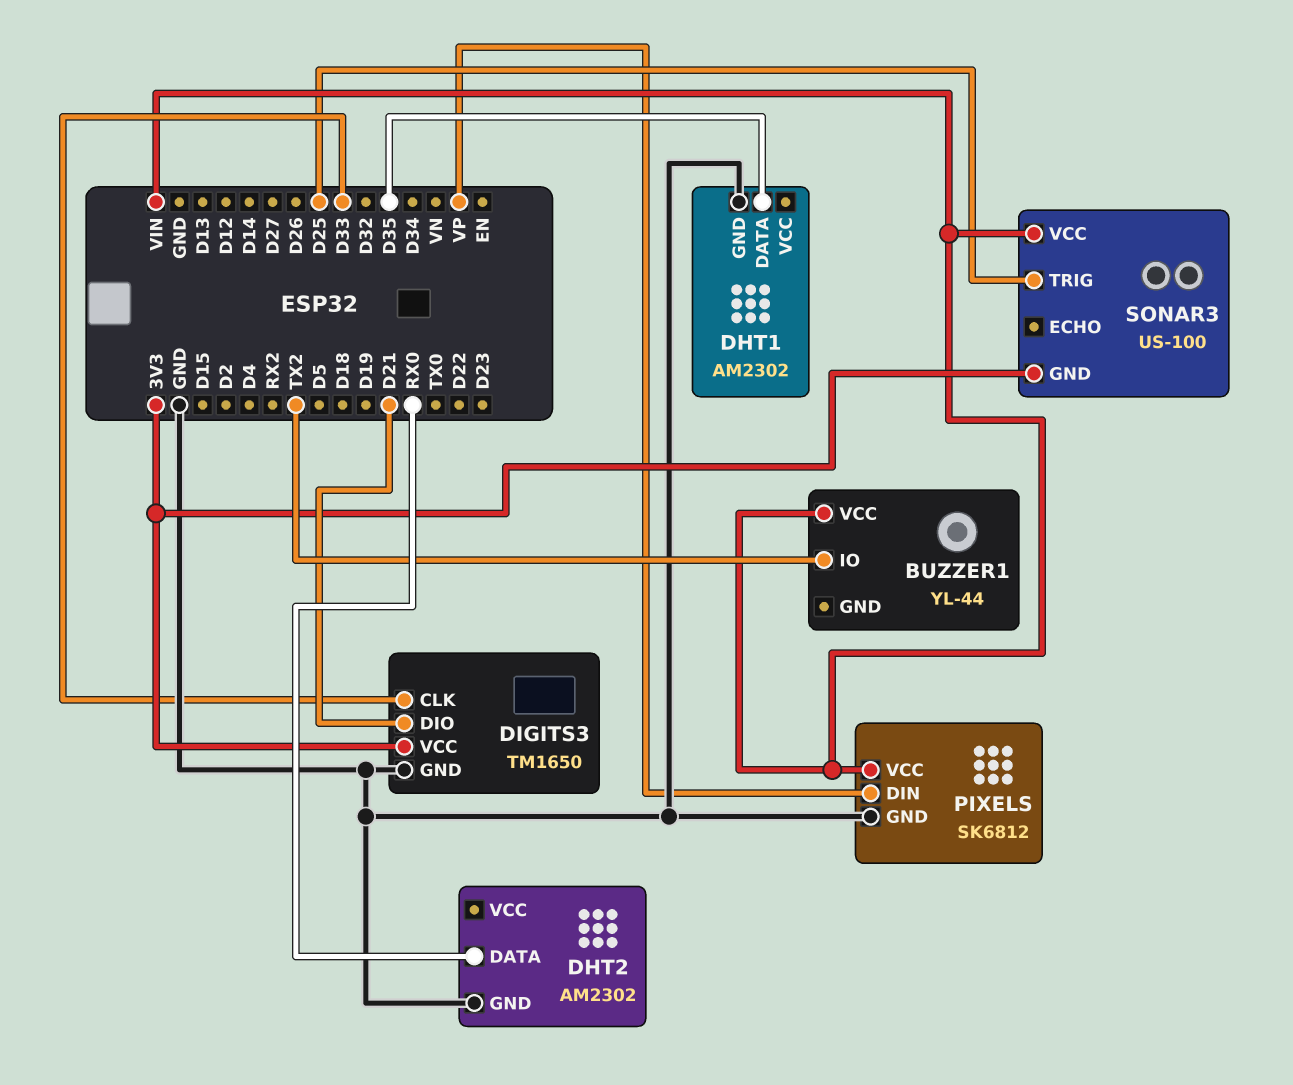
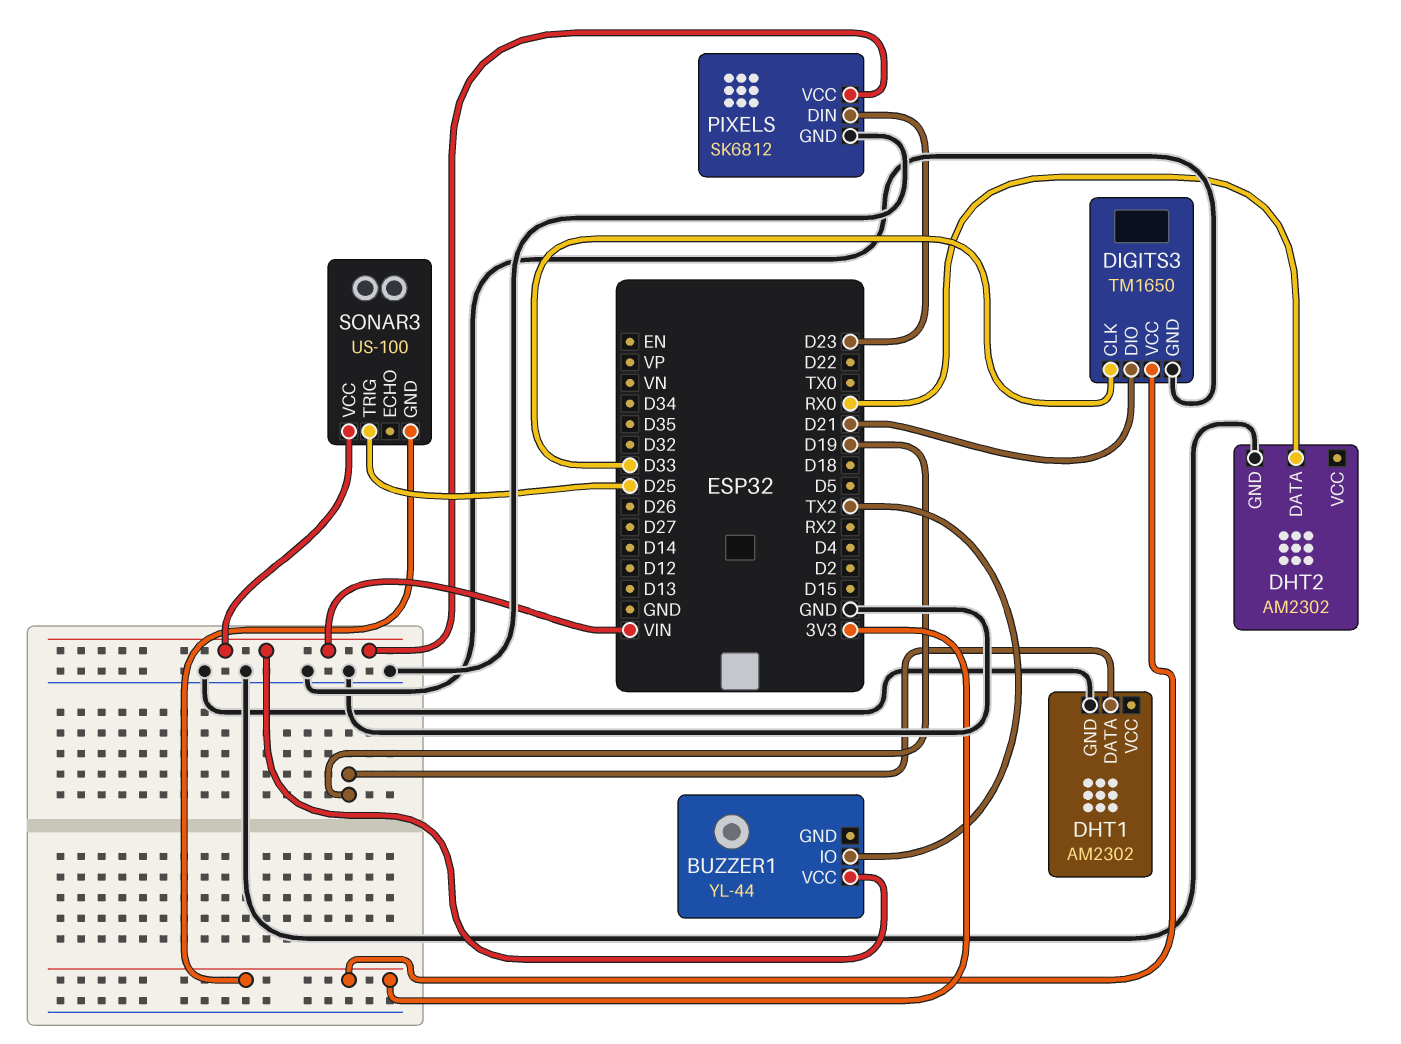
DHT1 pin DATA: D35 -> D19
PIXELS pin DIN: VP -> D23

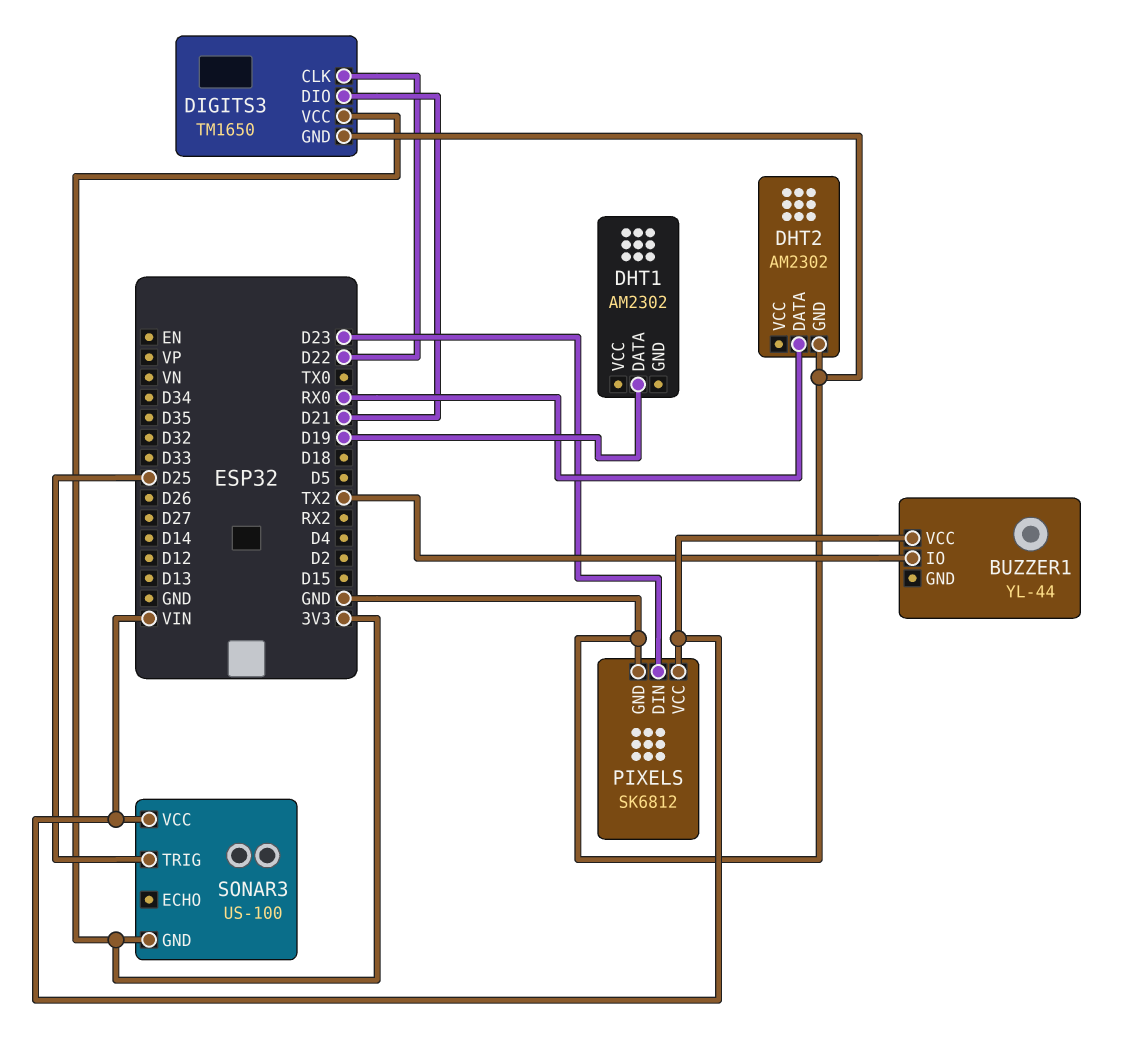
DHT1 pin GND: GND -> none
DIGITS3 pin CLK: D33 -> D22

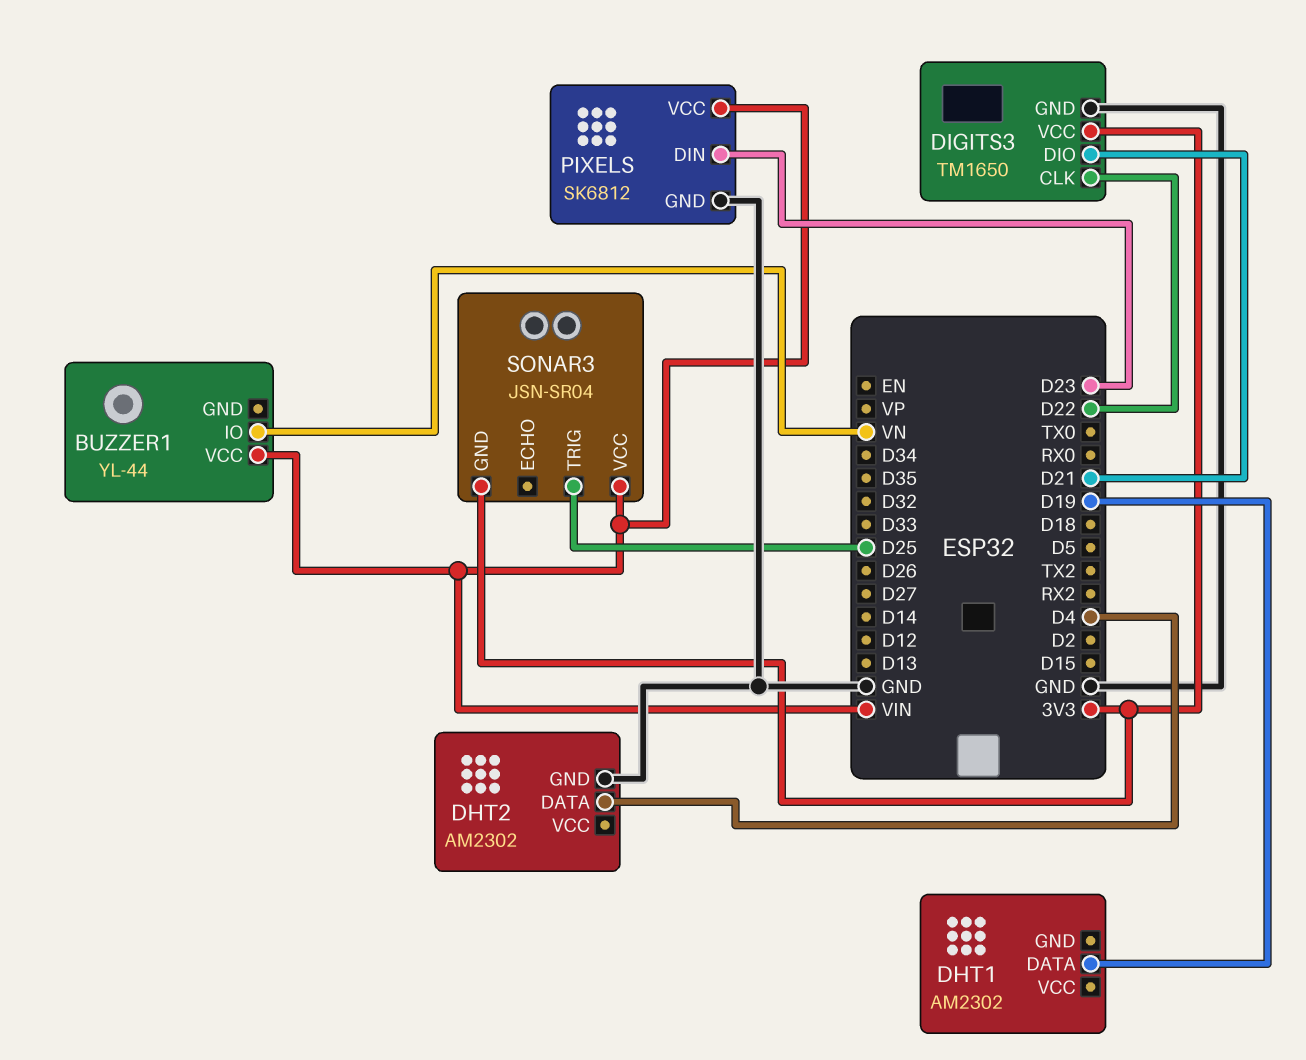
BUZZER1 pin IO: TX2 -> VN
DHT2 pin DATA: RX0 -> D4
SONAR3: US-100 -> JSN-SR04

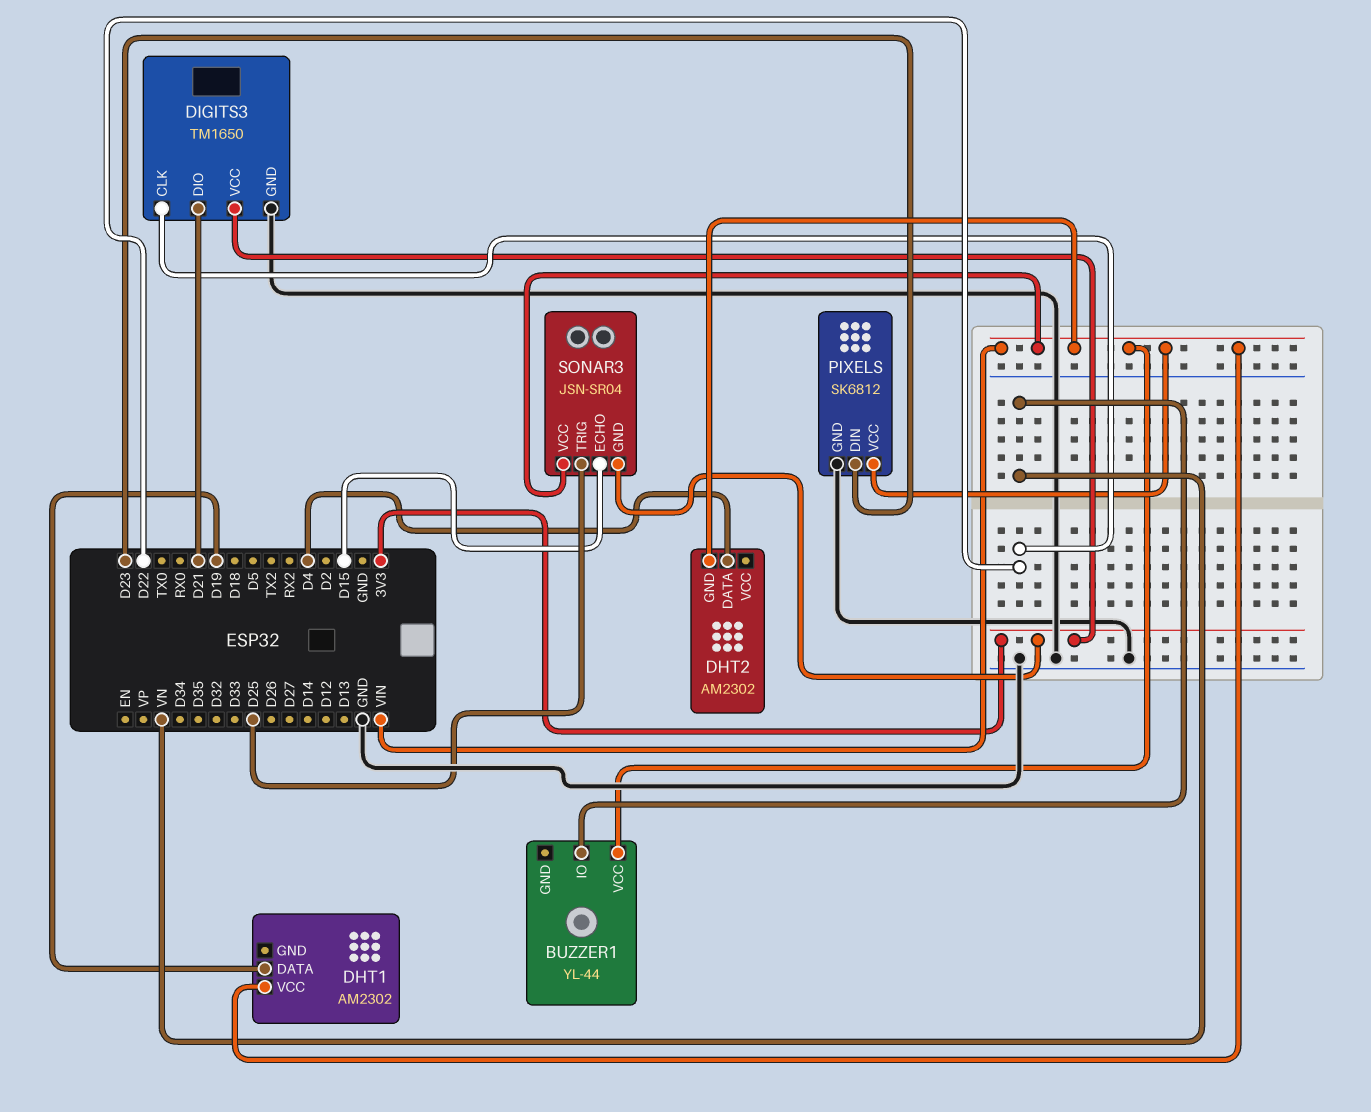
DHT1 pin VCC: none -> VIN
DHT2 pin GND: GND -> VIN
SONAR3 pin ECHO: none -> D15

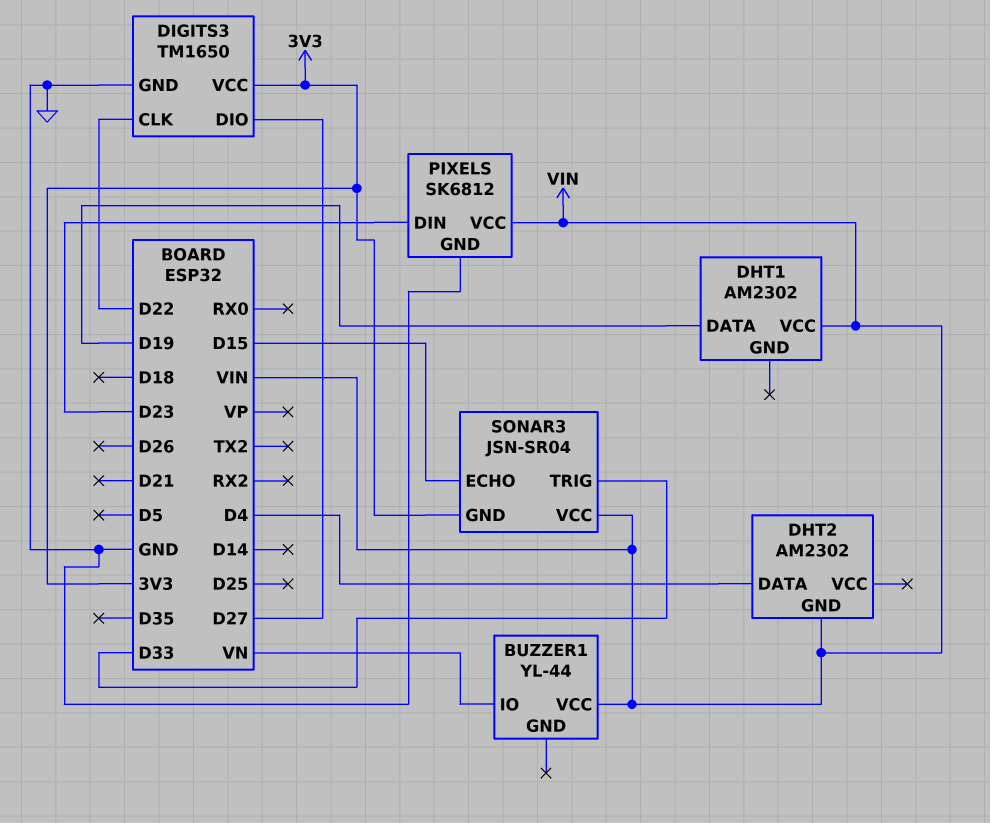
DIGITS3 pin DIO: D21 -> D27
SONAR3 pin TRIG: D25 -> D33

